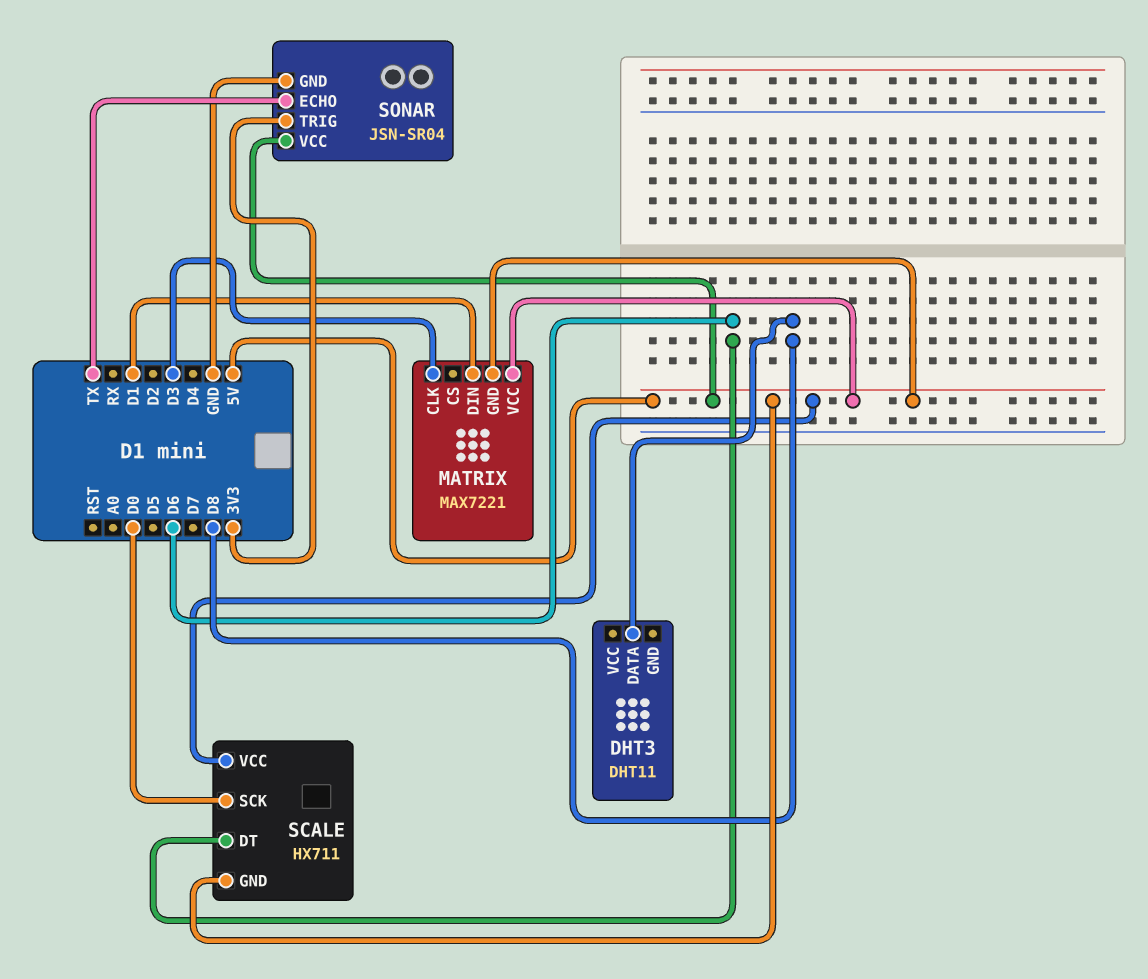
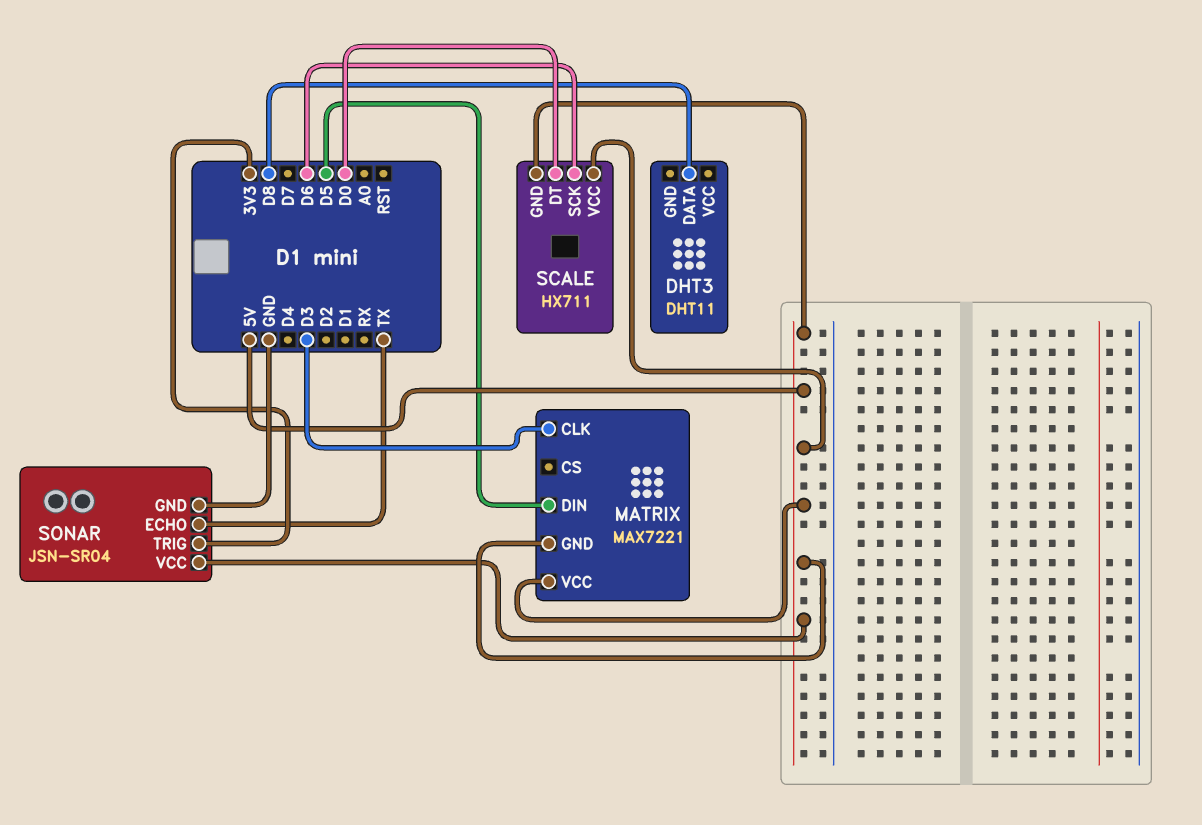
MATRIX pin DIN: D1 -> D5
SCALE pin DT: D6 -> D0
SCALE pin SCK: D0 -> D6

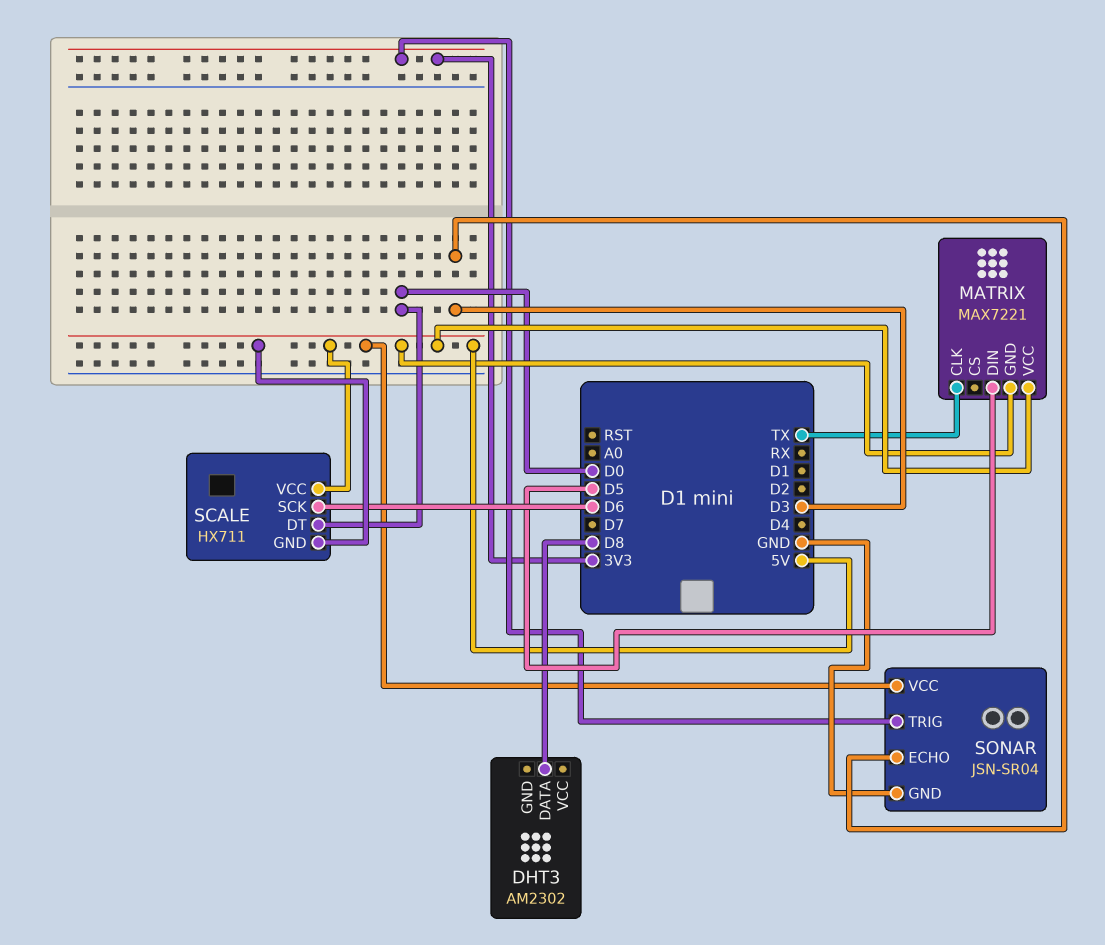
DHT3: DHT11 -> AM2302
MATRIX pin CLK: D3 -> TX
SONAR pin ECHO: TX -> D3

